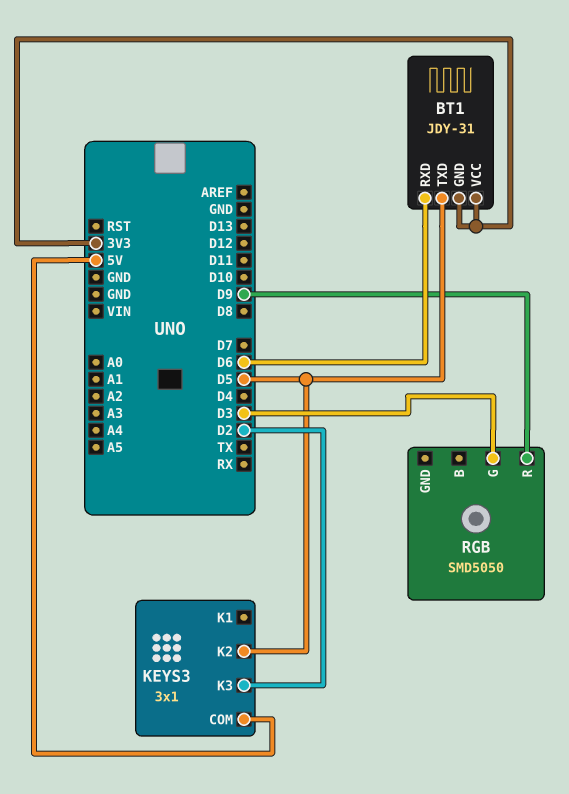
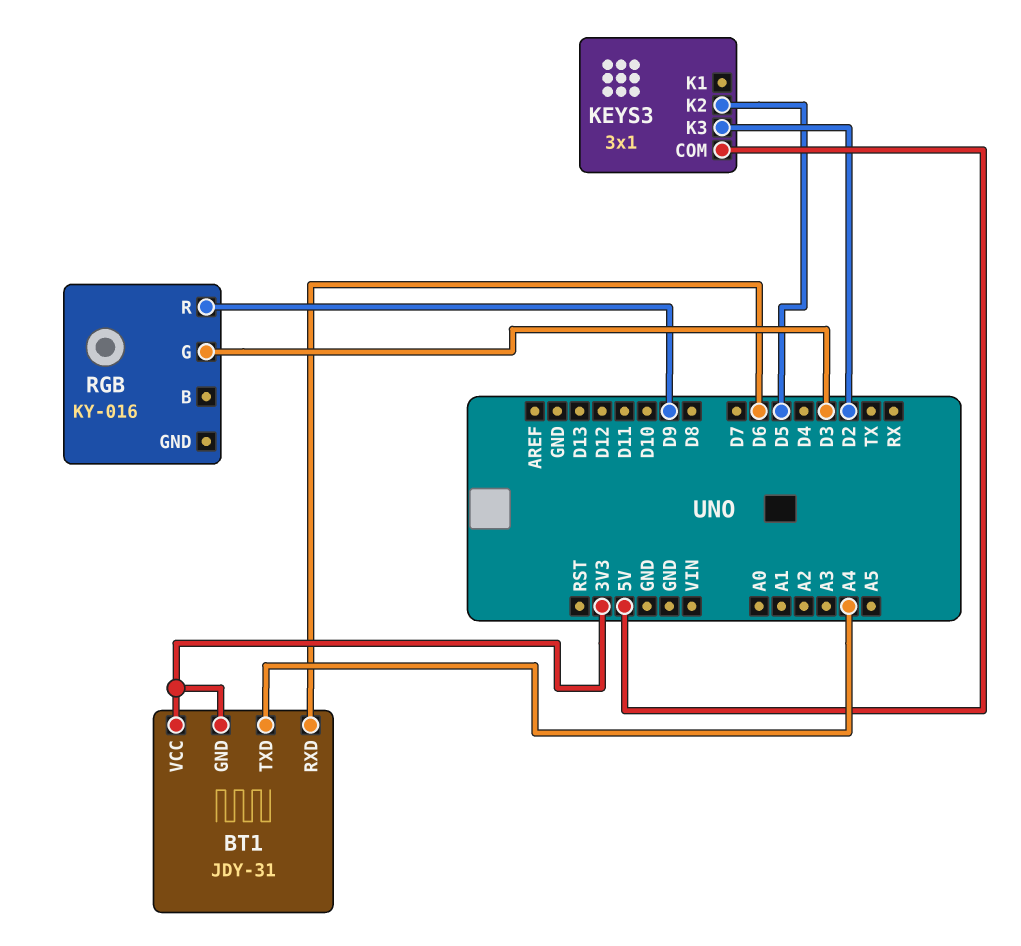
BT1 pin TXD: D5 -> A4
RGB: SMD5050 -> KY-016

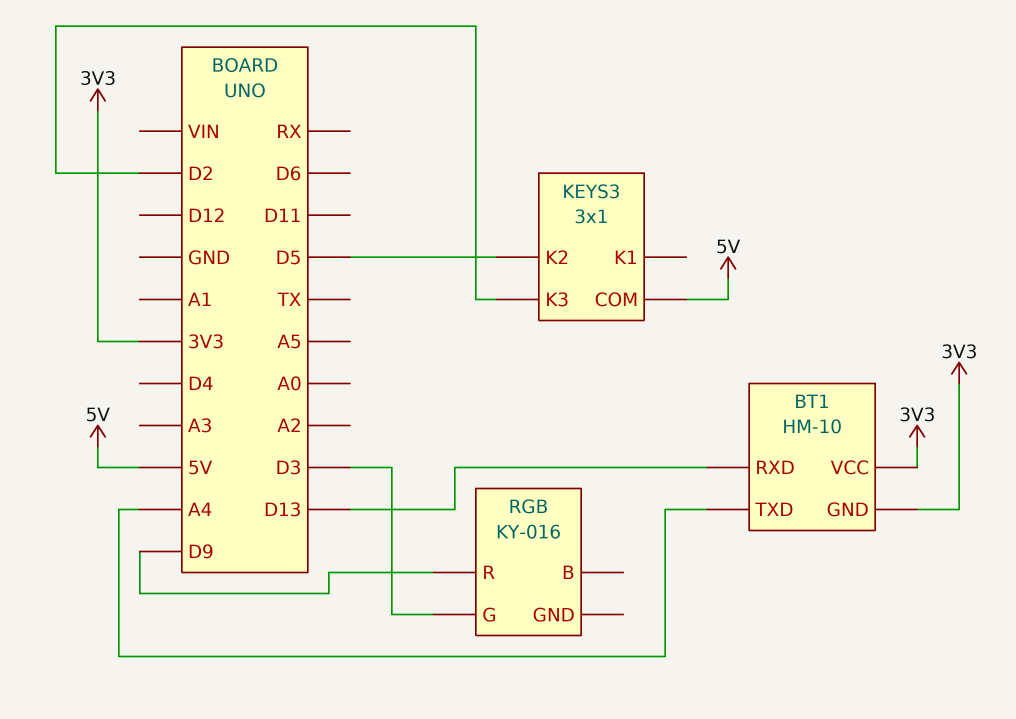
BT1: JDY-31 -> HM-10
BT1 pin RXD: D6 -> D13

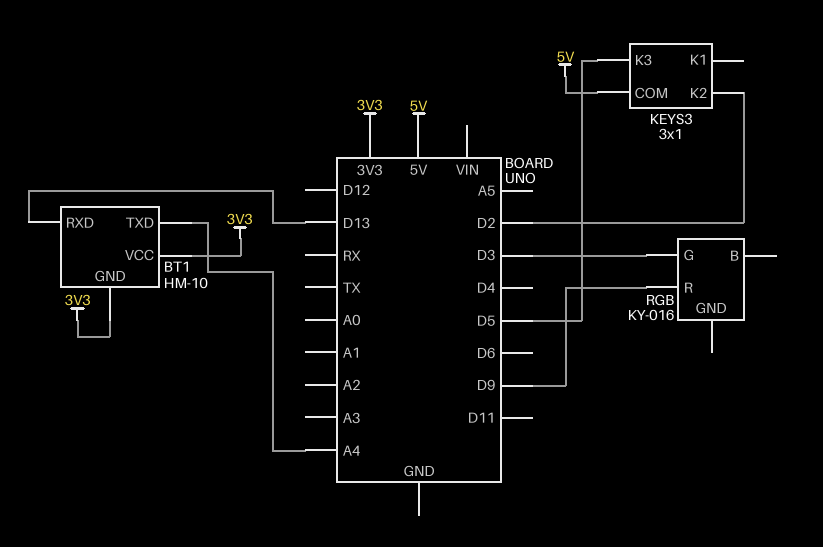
KEYS3 pin K2: D5 -> D2
KEYS3 pin K3: D2 -> D5

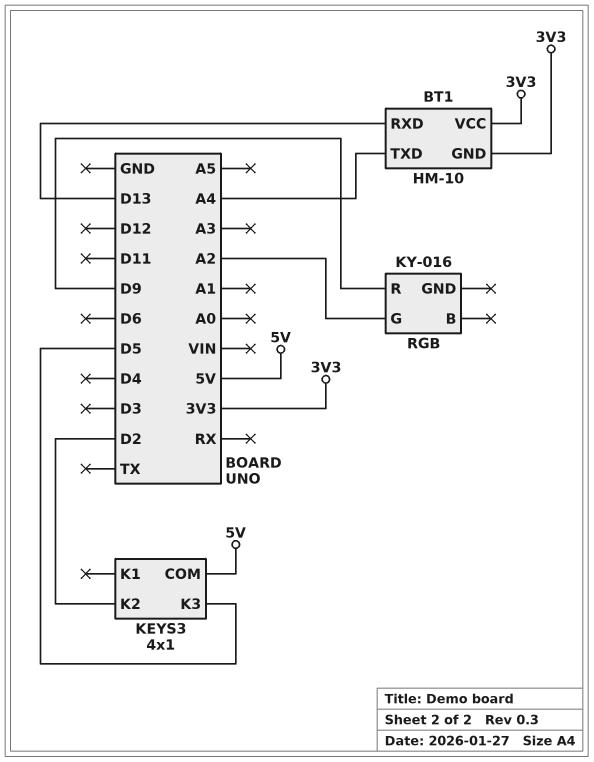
KEYS3: 3x1 -> 4x1
RGB pin G: D3 -> A2

